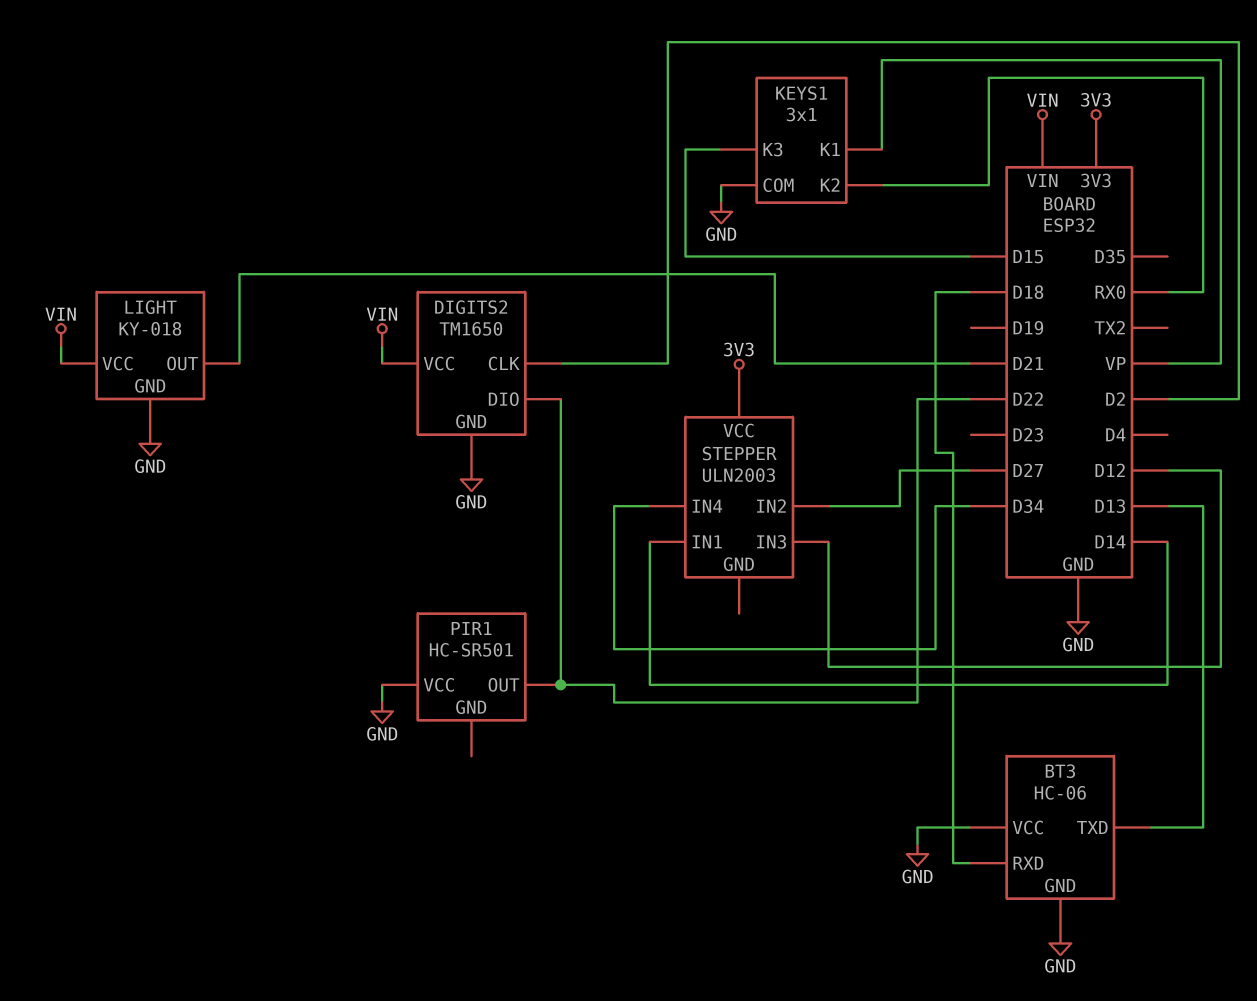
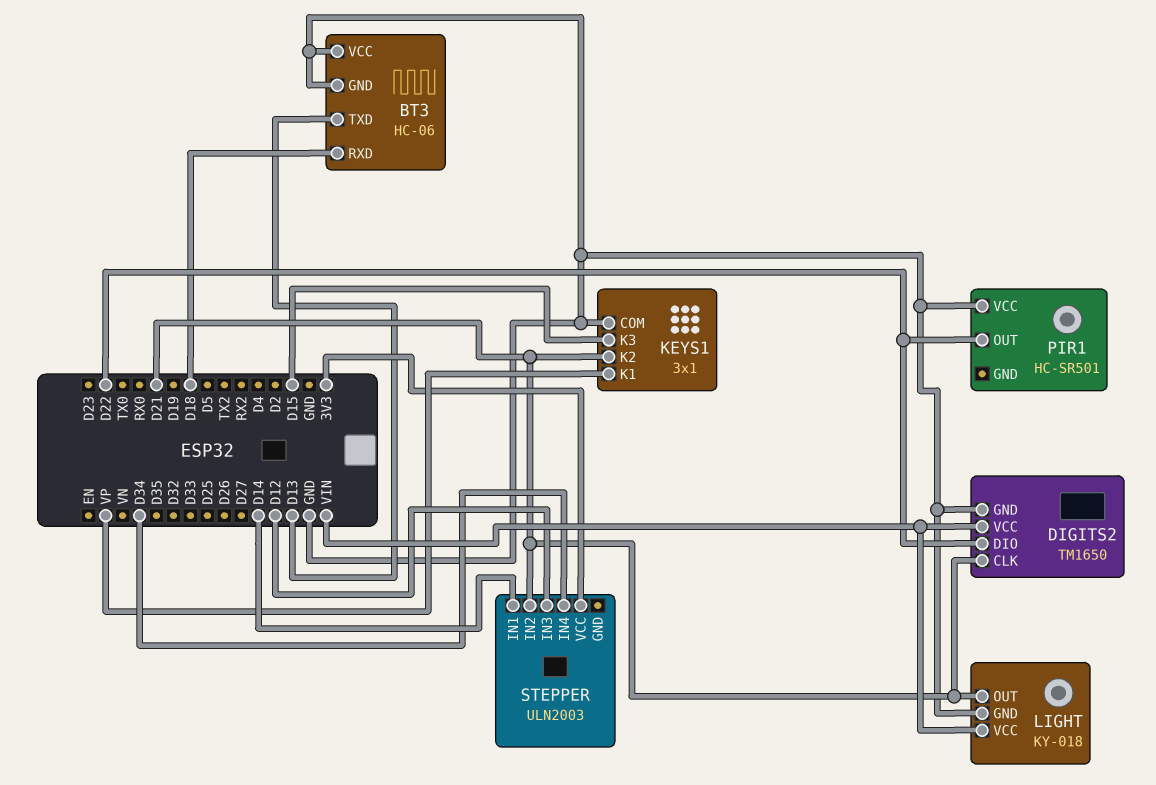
DIGITS2 pin CLK: D2 -> D21
KEYS1 pin K2: RX0 -> D21
STEPPER pin IN2: D27 -> D21

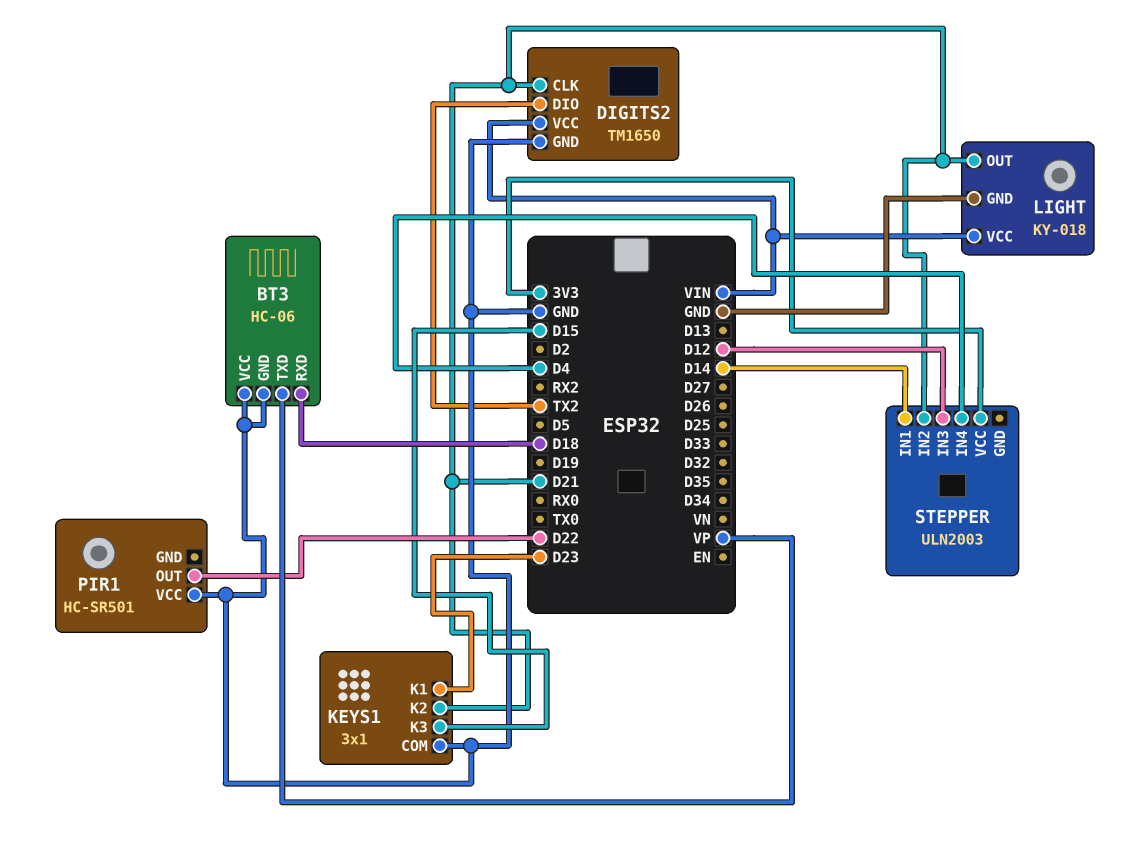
BT3 pin TXD: D13 -> VP
DIGITS2 pin DIO: D22 -> TX2
KEYS1 pin K1: VP -> D23
STEPPER pin IN4: D34 -> D4

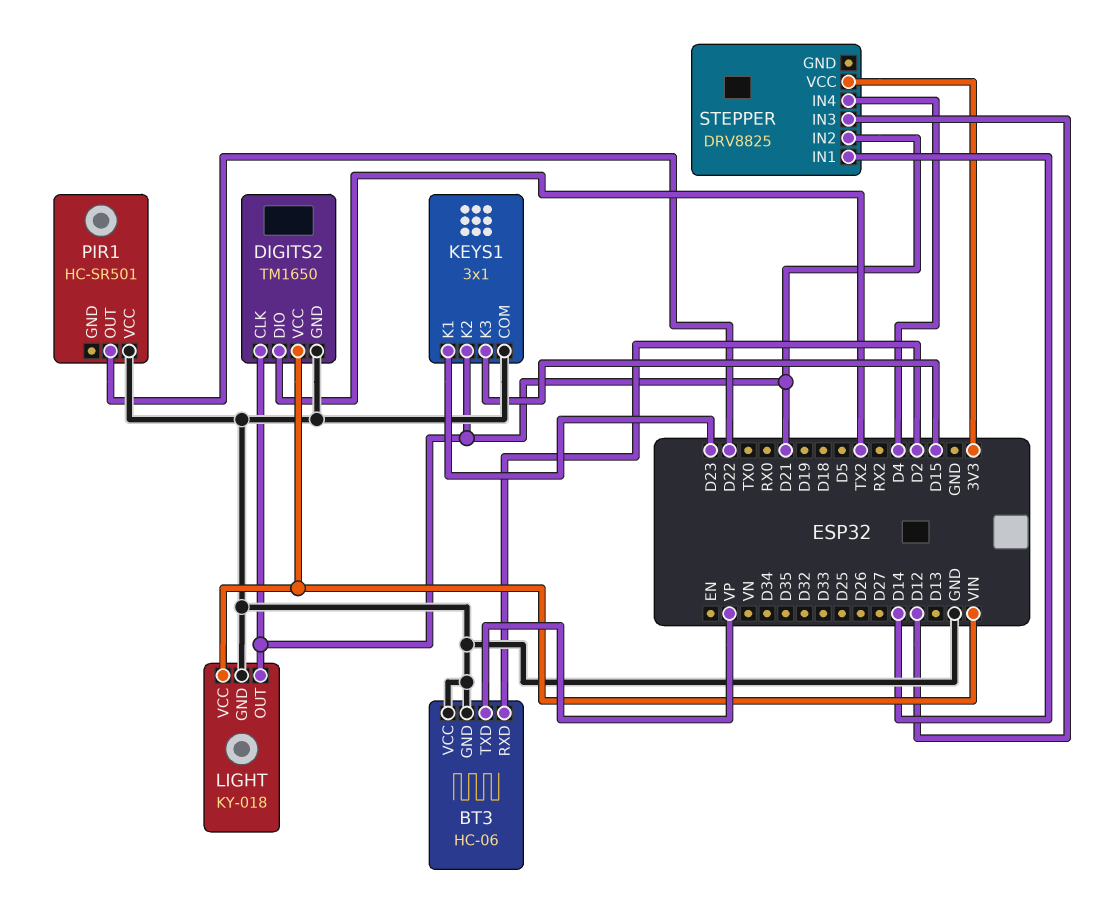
BT3 pin RXD: D18 -> D2
STEPPER: ULN2003 -> DRV8825

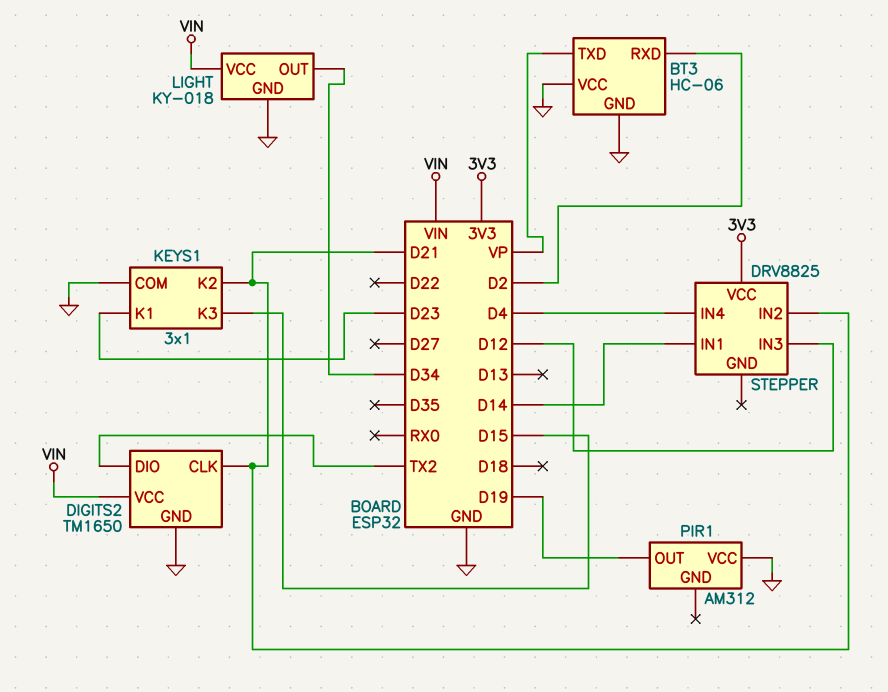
LIGHT pin OUT: D21 -> D34
PIR1: HC-SR501 -> AM312
PIR1 pin OUT: D22 -> D19

